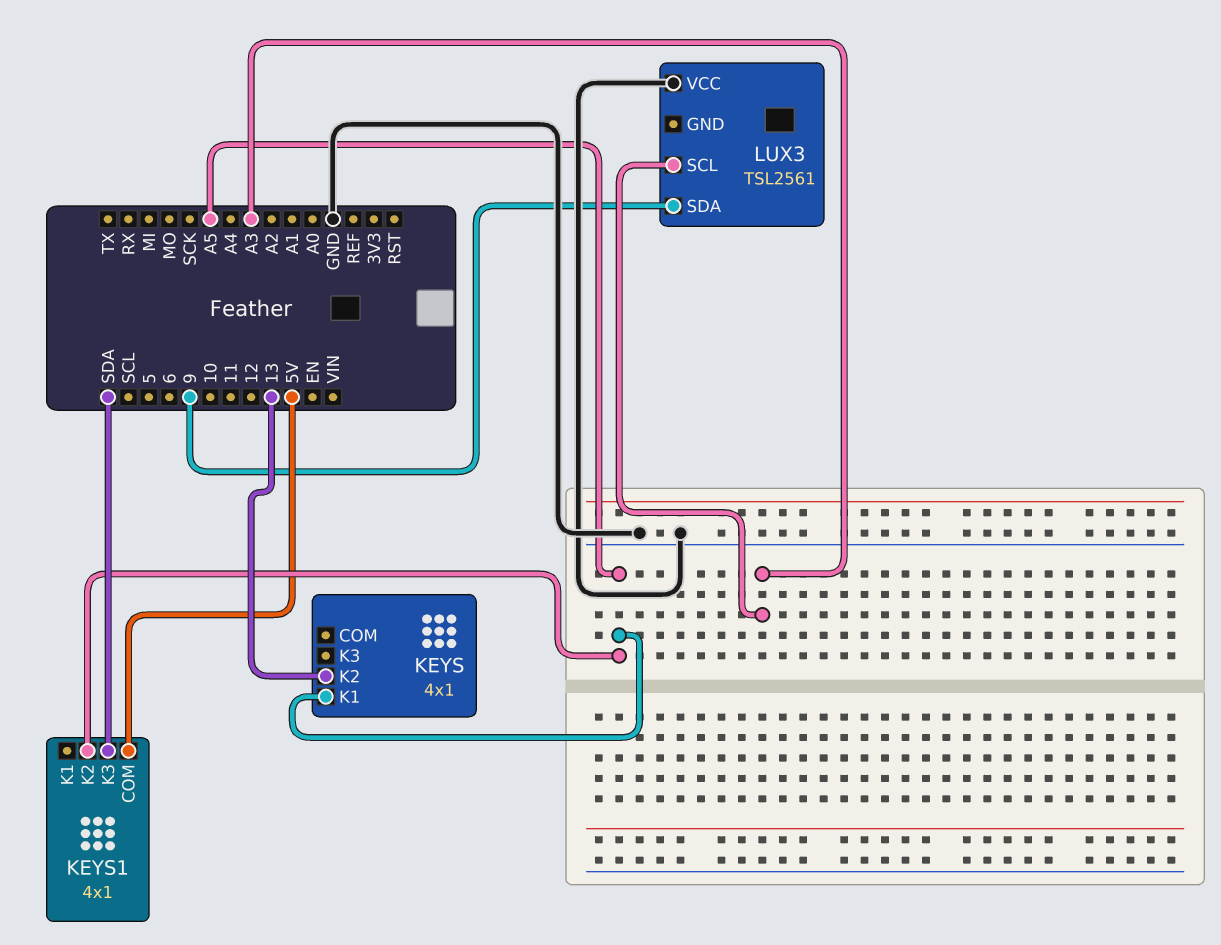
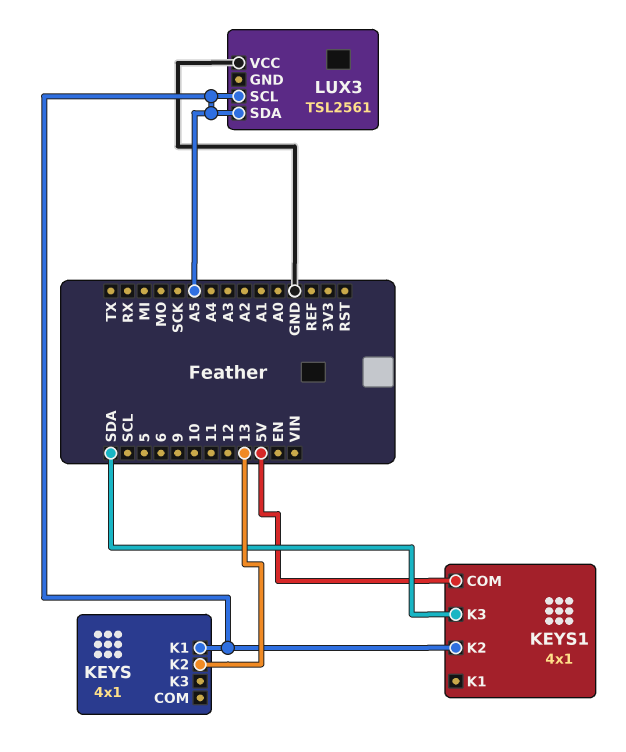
LUX3 pin SCL: A3 -> A5
LUX3 pin SDA: 9 -> A5

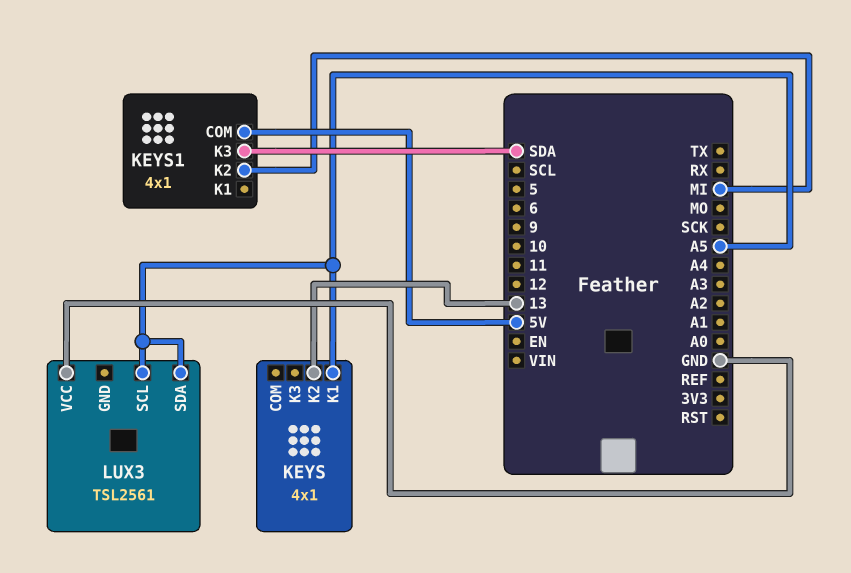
KEYS1 pin K2: A5 -> MI

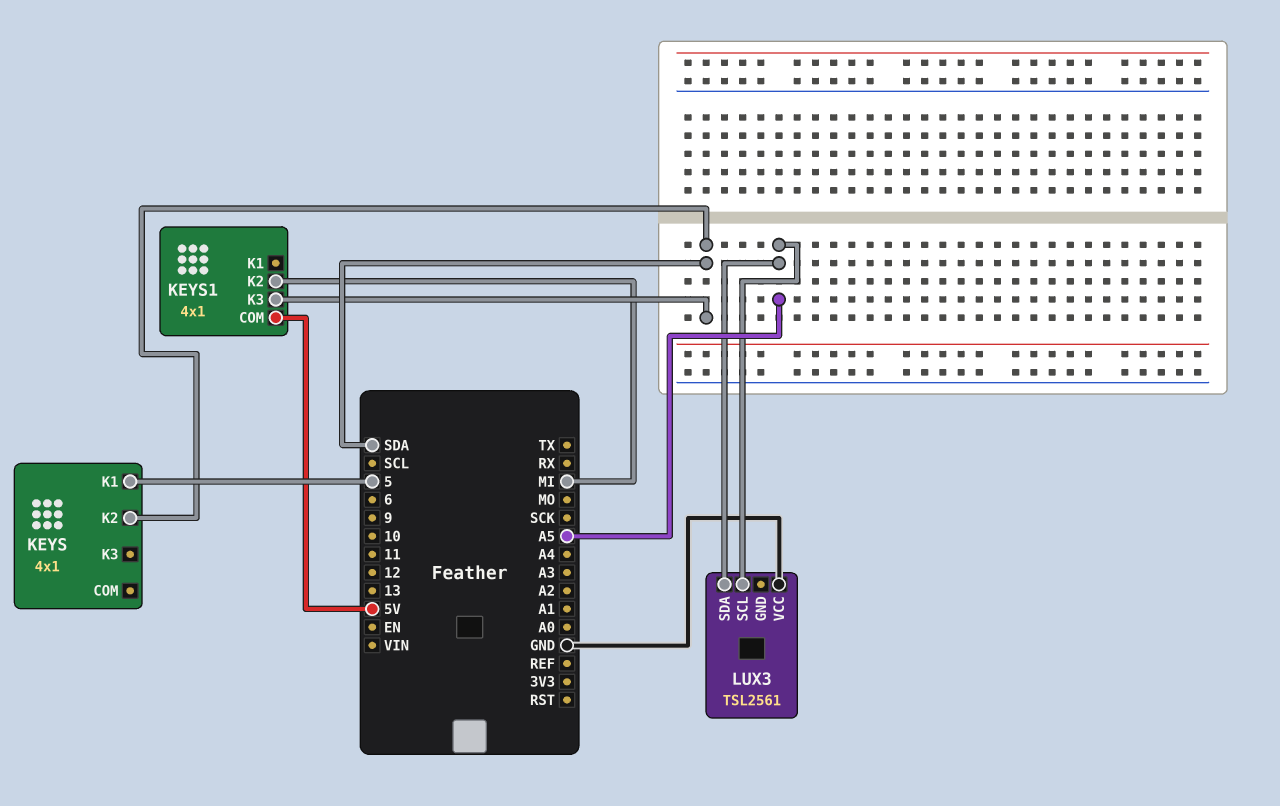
KEYS pin K1: A5 -> 5
KEYS pin K2: 13 -> SDA

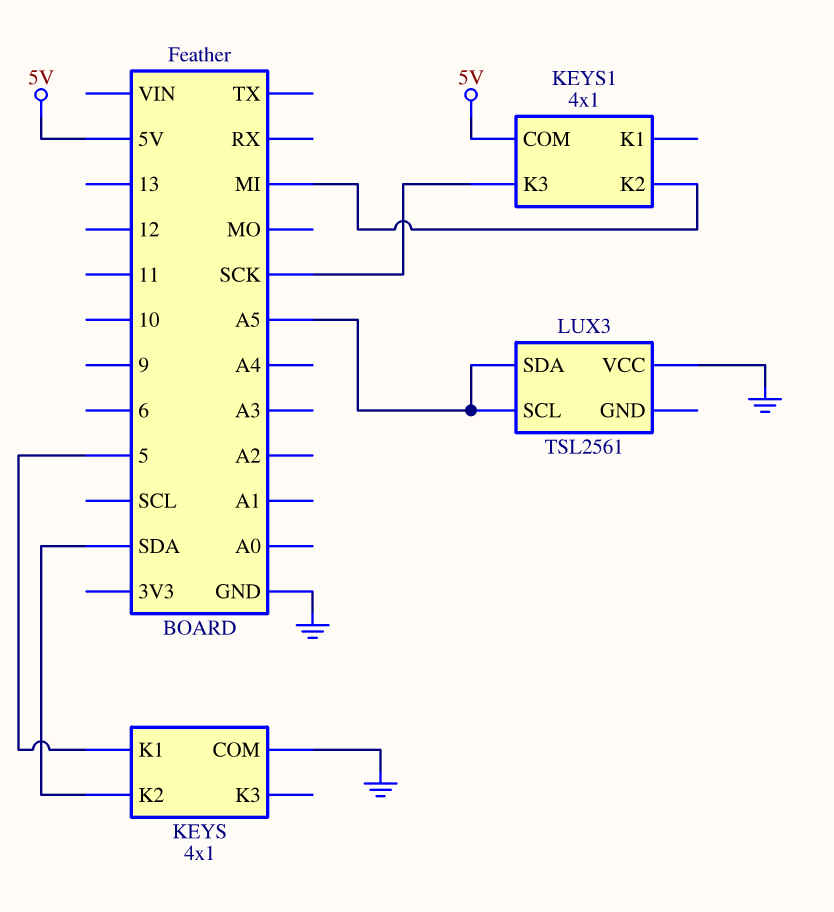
KEYS pin COM: none -> GND
KEYS1 pin K3: SDA -> SCK

